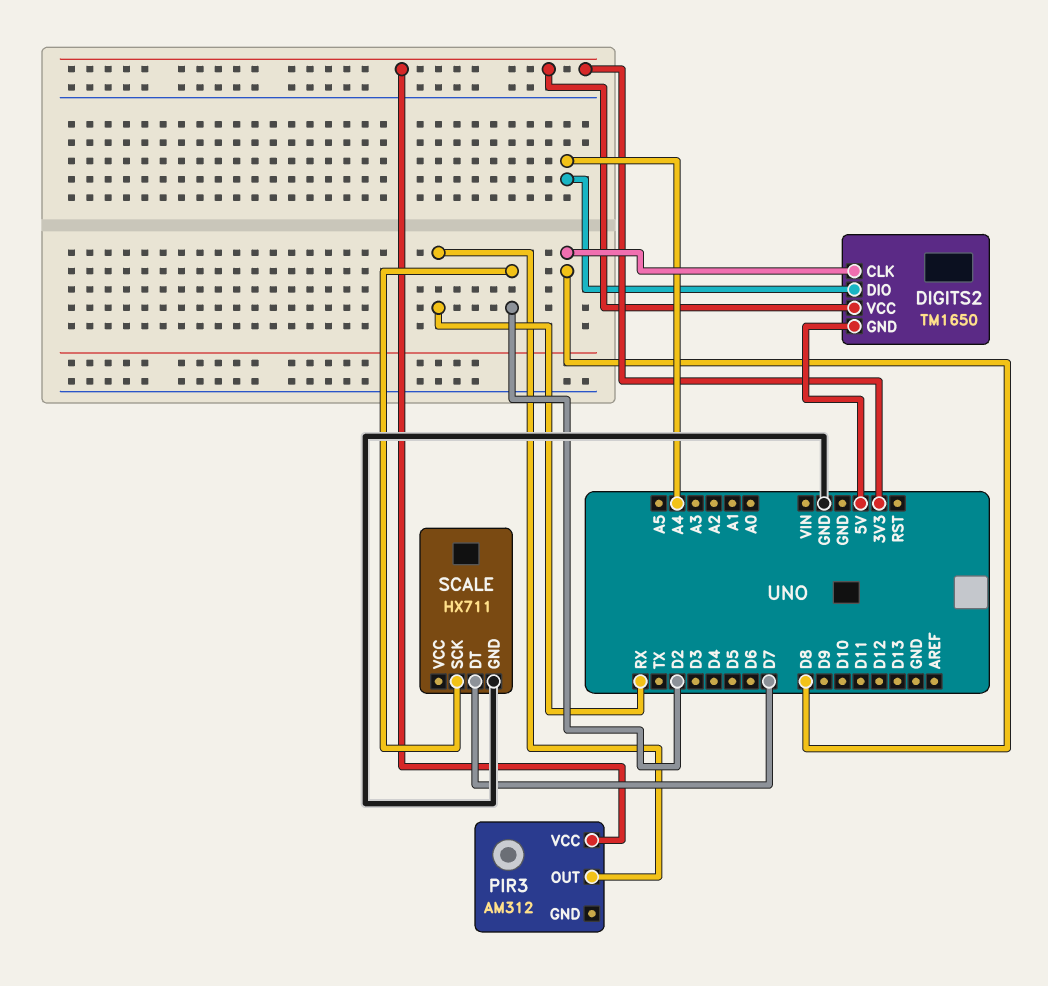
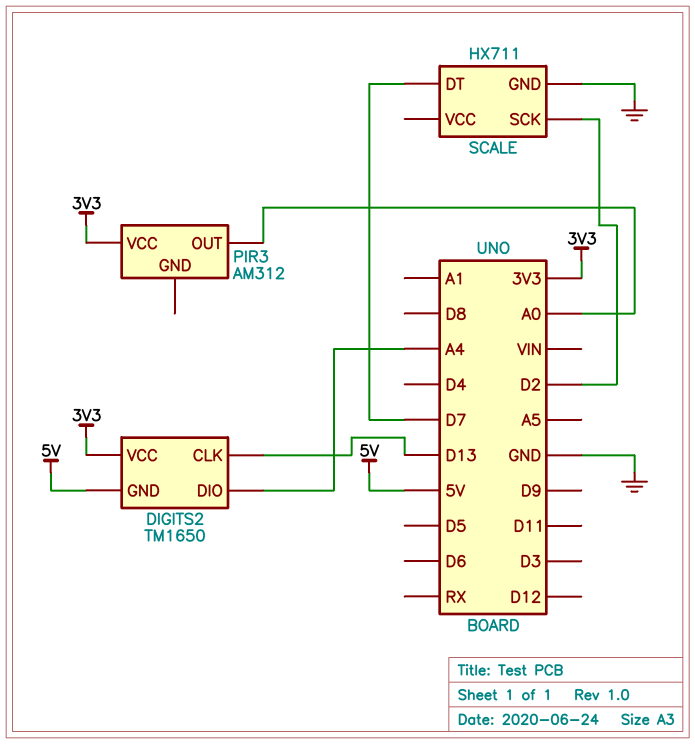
DIGITS2 pin CLK: D8 -> D13
PIR3 pin OUT: RX -> A0

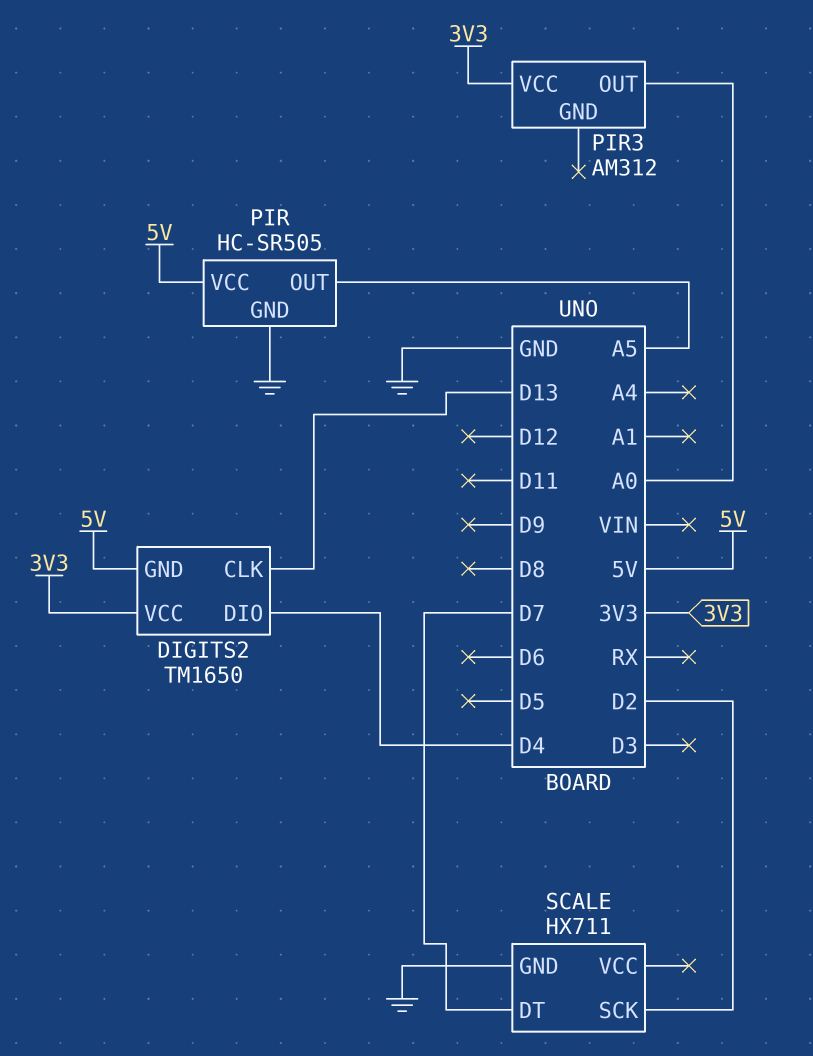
DIGITS2 pin DIO: A4 -> D4
PIR: none -> HC-SR505
PIR pin GND: none -> GND
PIR pin OUT: none -> A5
PIR pin VCC: none -> 5V

